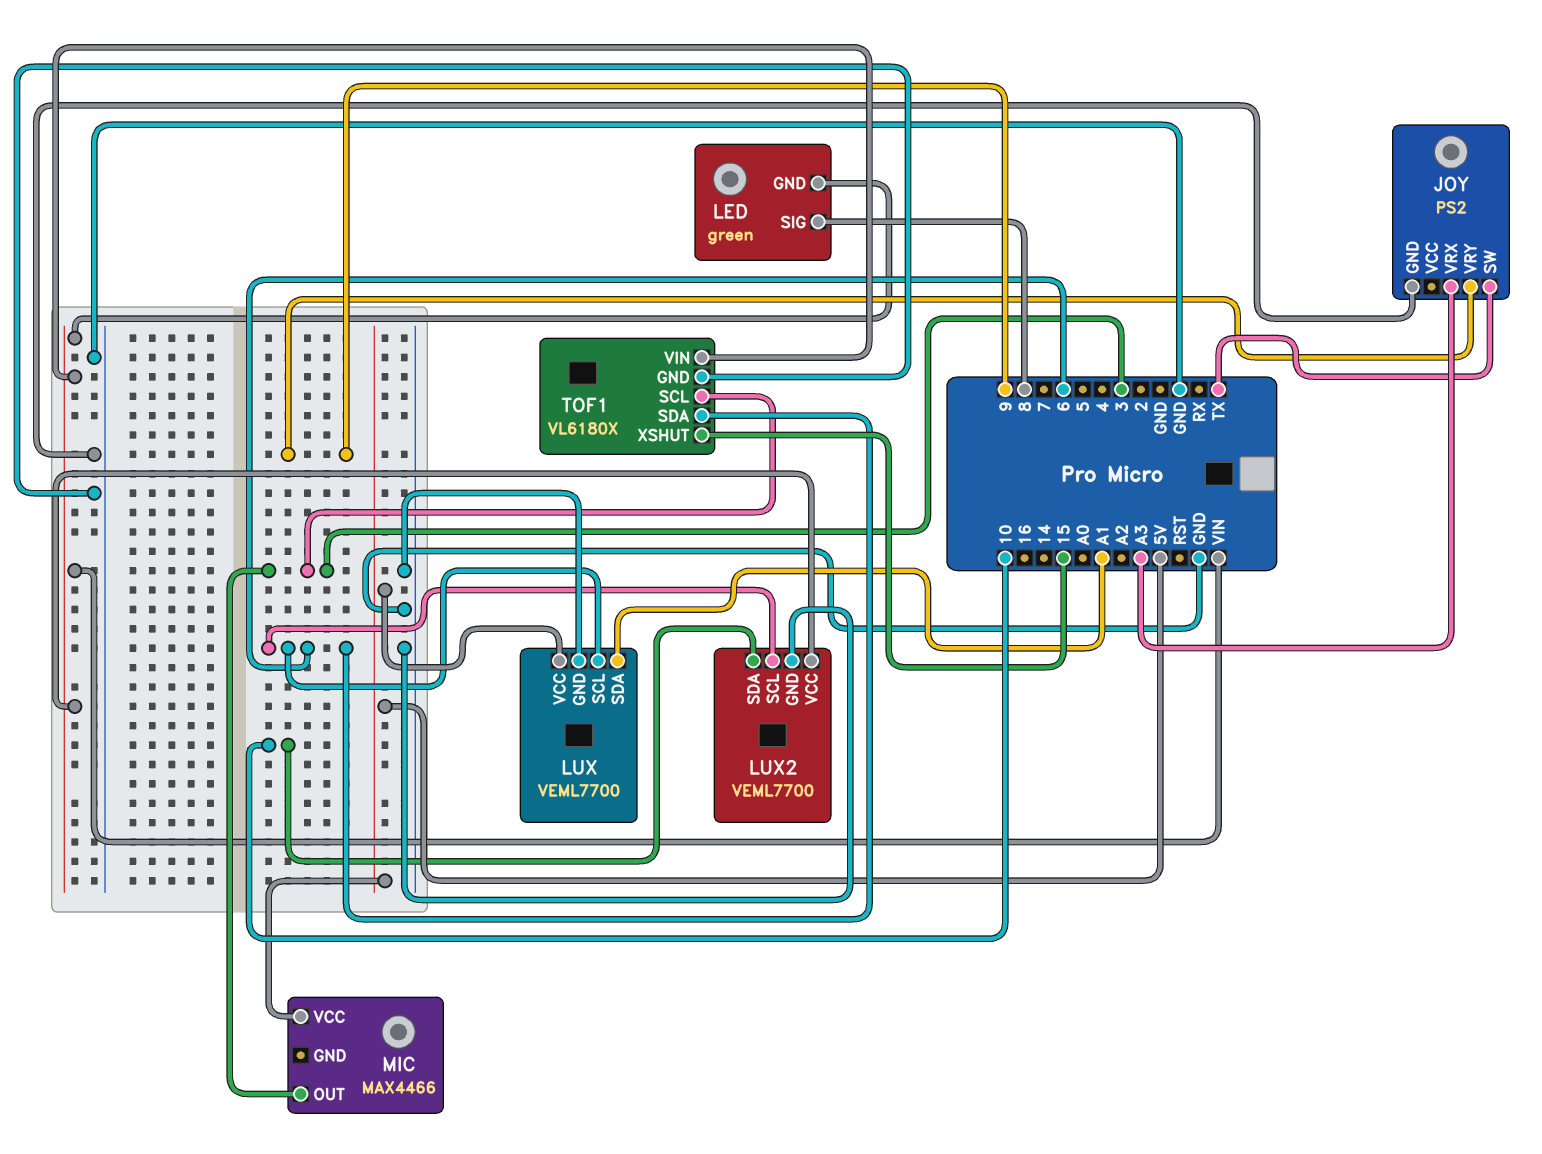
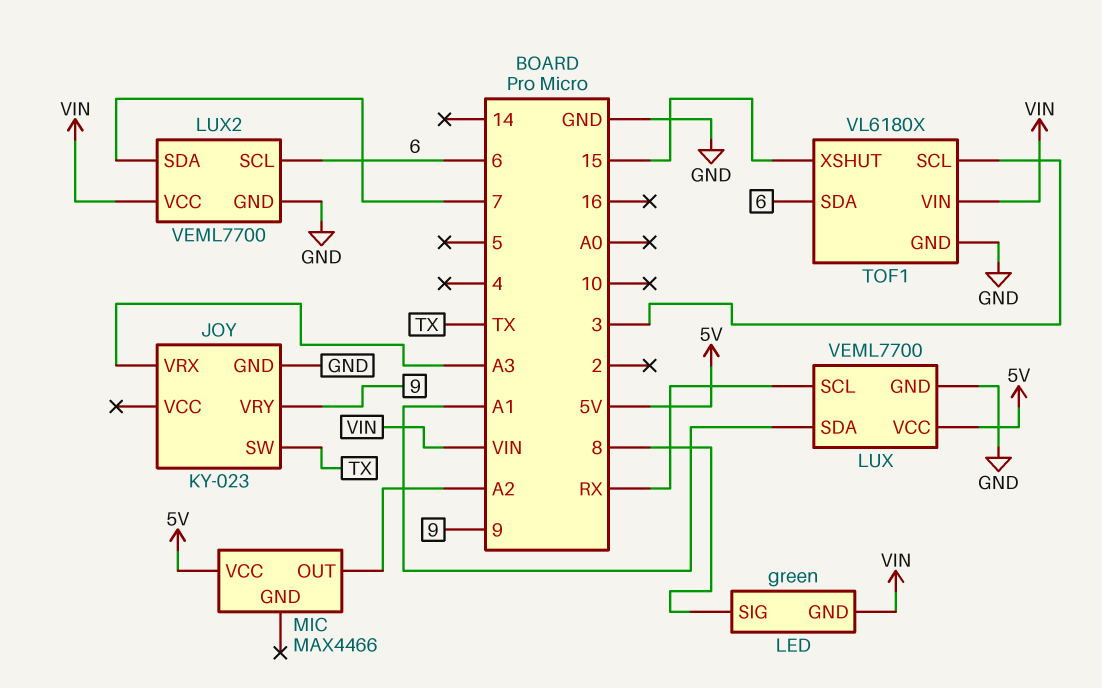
JOY: PS2 -> KY-023
LUX pin SCL: 6 -> RX
LUX2 pin SDA: 10 -> 7
MIC pin OUT: 3 -> A2

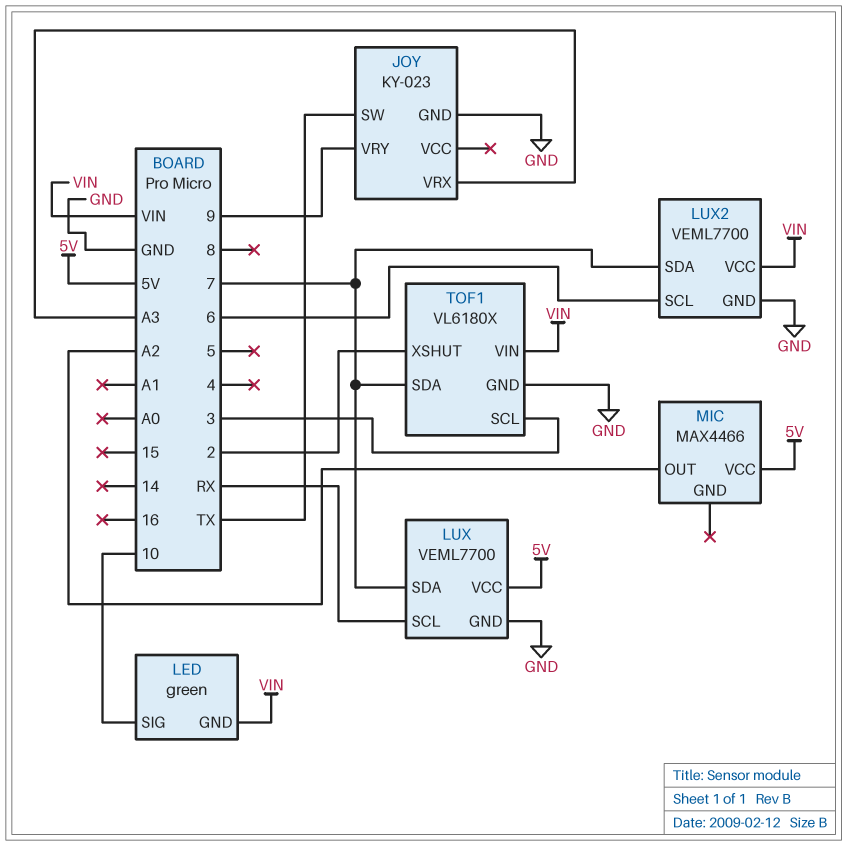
LED pin SIG: 8 -> 10
LUX pin SDA: A1 -> 7
TOF1 pin SDA: 6 -> 7
TOF1 pin XSHUT: 15 -> 2

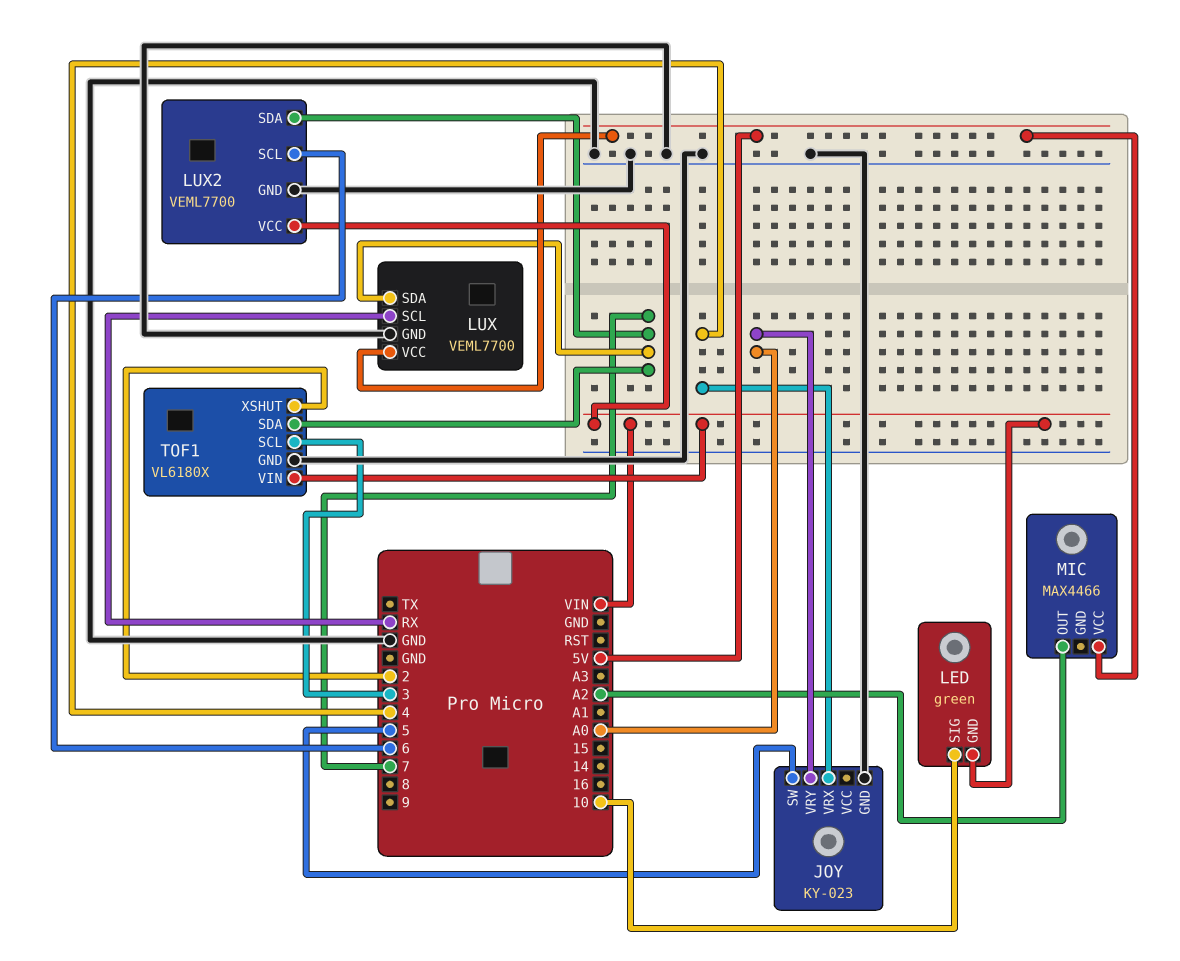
JOY pin SW: TX -> 5
JOY pin VRX: A3 -> 4
JOY pin VRY: 9 -> A0

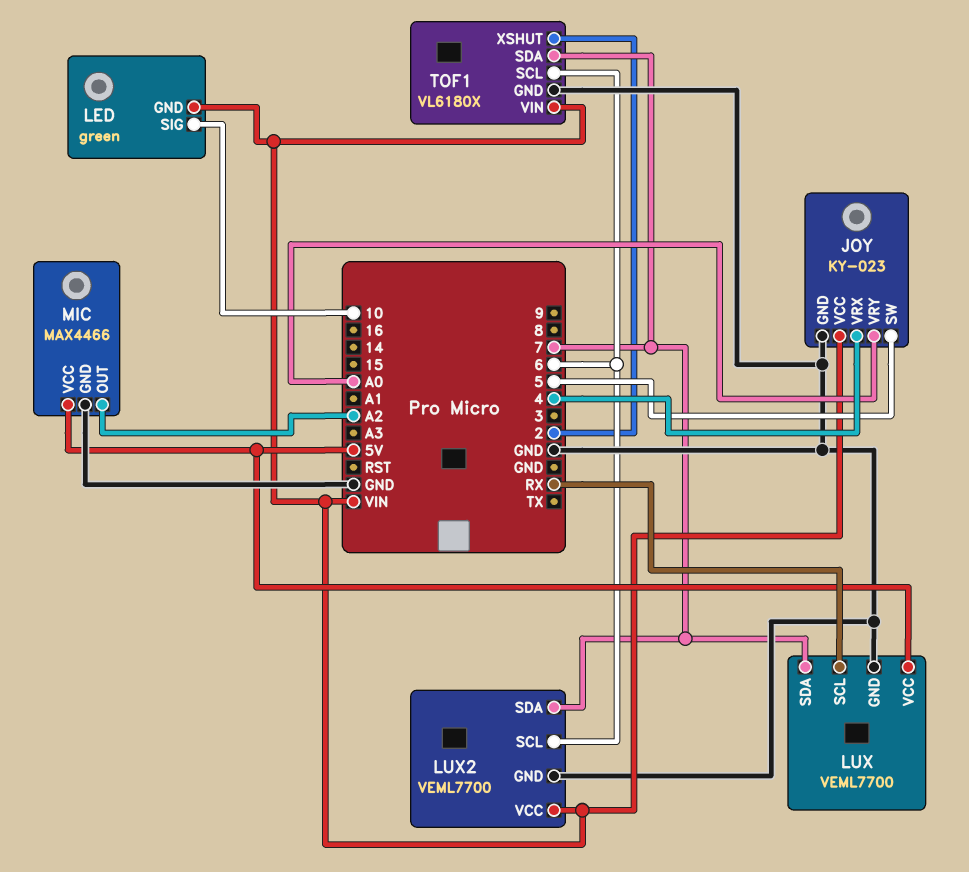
JOY pin VCC: none -> VIN
MIC pin GND: none -> GND
TOF1 pin SCL: 3 -> 6

